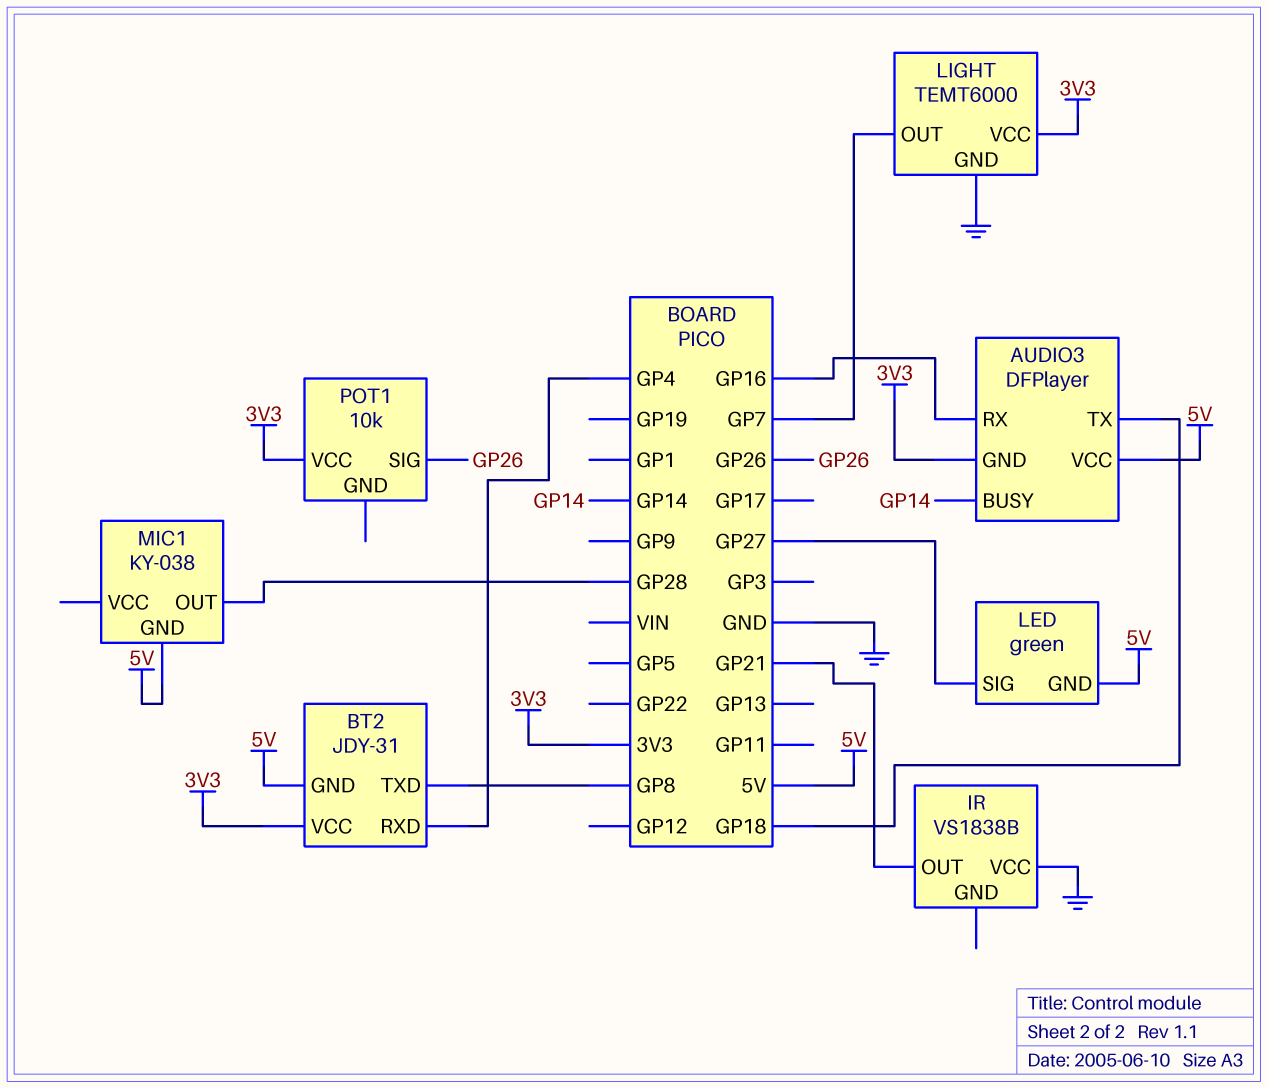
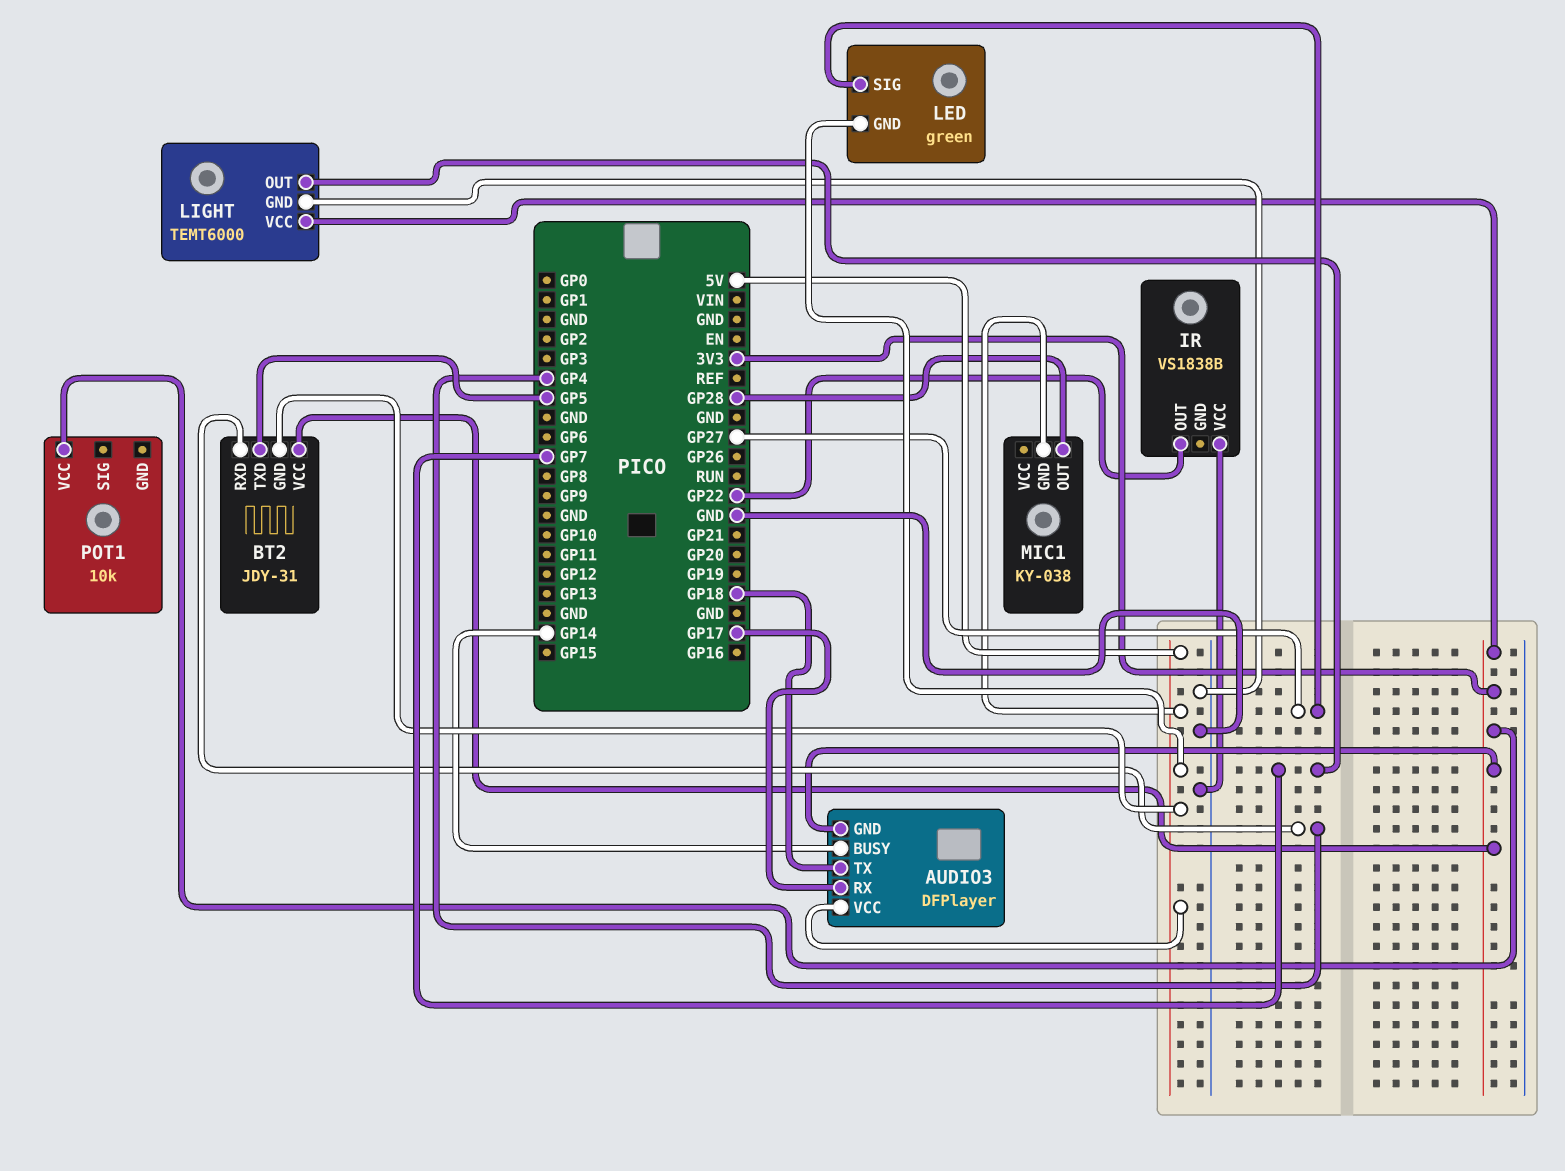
AUDIO3 pin RX: GP16 -> GP17
BT2 pin TXD: GP8 -> GP5
IR pin OUT: GP21 -> GP22
POT1 pin SIG: GP26 -> none

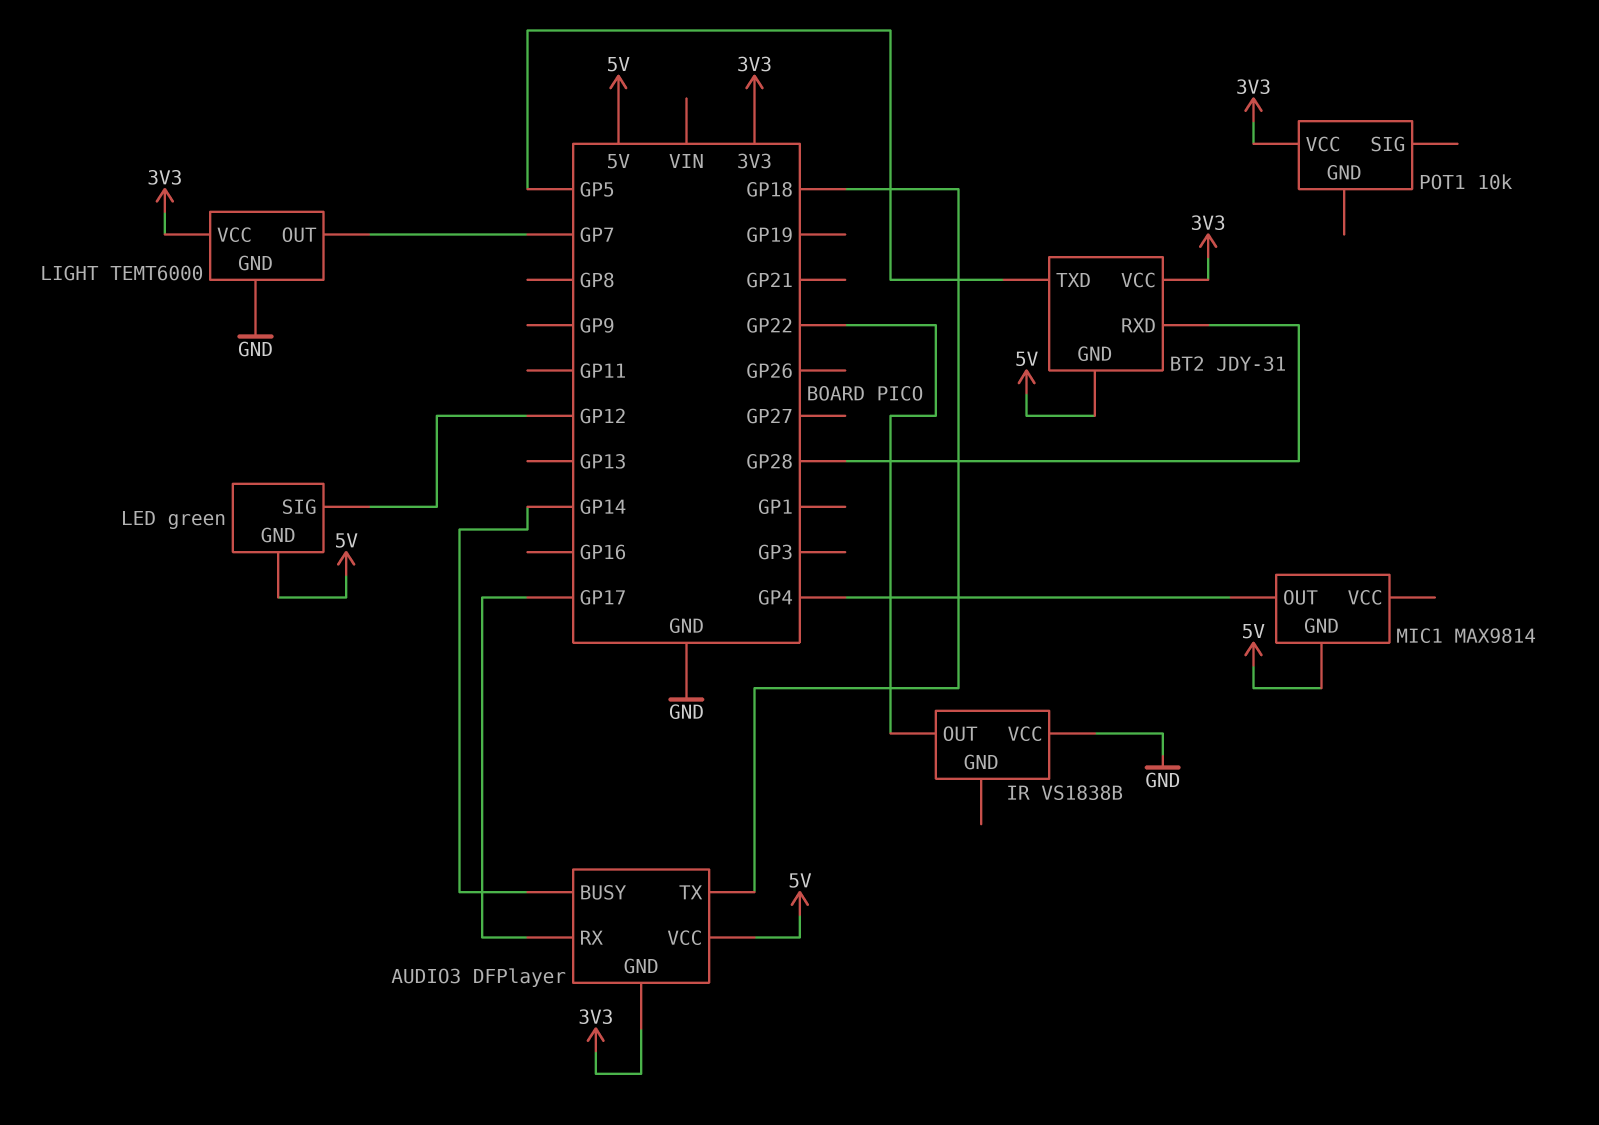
BT2 pin RXD: GP4 -> GP28
LED pin SIG: GP27 -> GP12
MIC1: KY-038 -> MAX9814
MIC1 pin OUT: GP28 -> GP4

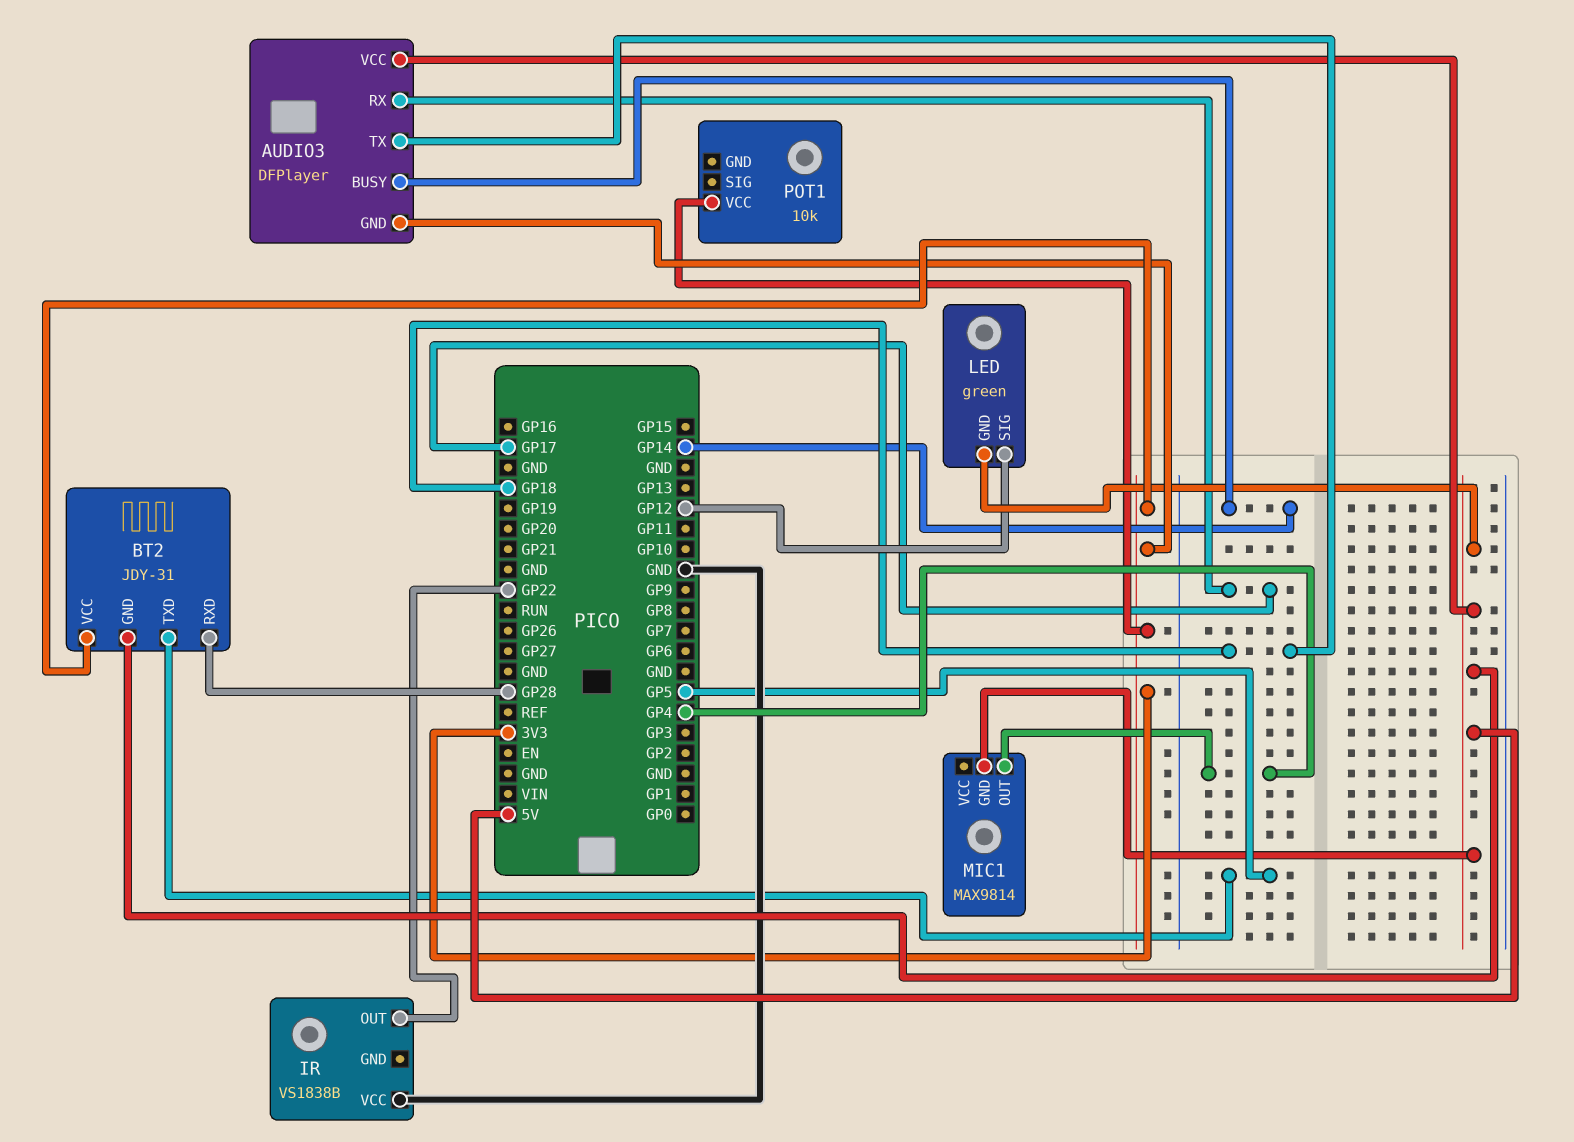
LIGHT: TEMT6000 -> none
LIGHT pin GND: GND -> none
LIGHT pin OUT: GP7 -> none
LIGHT pin VCC: 3V3 -> none

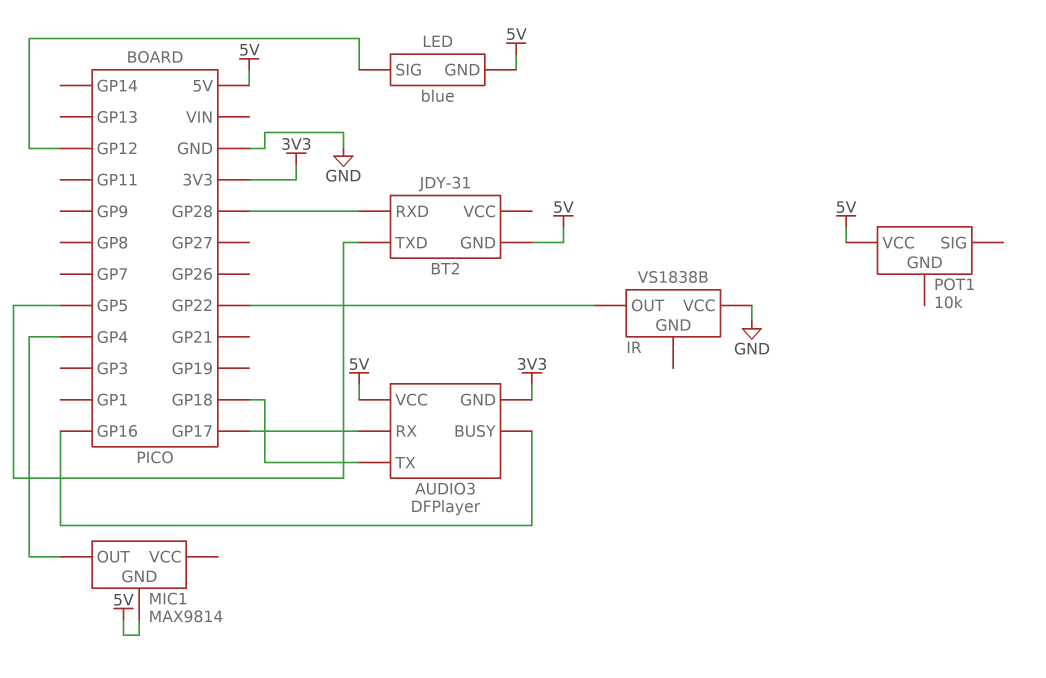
AUDIO3 pin BUSY: GP14 -> GP16
BT2 pin VCC: 3V3 -> none
LED: green -> blue
POT1 pin VCC: 3V3 -> 5V

